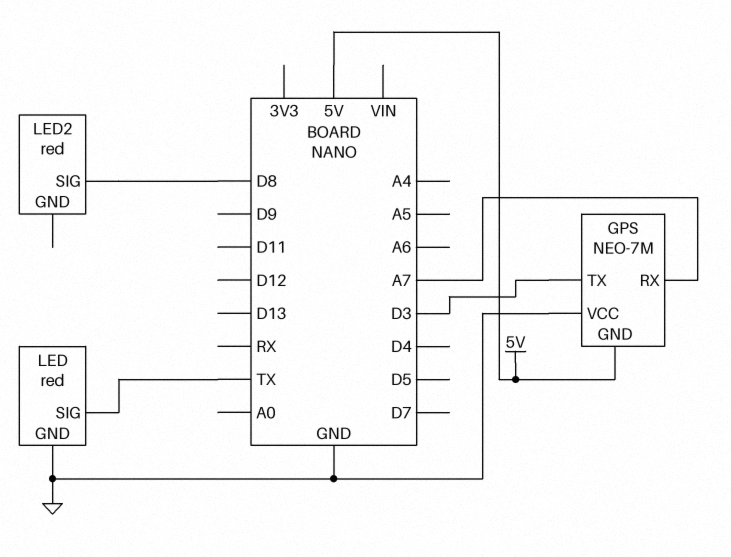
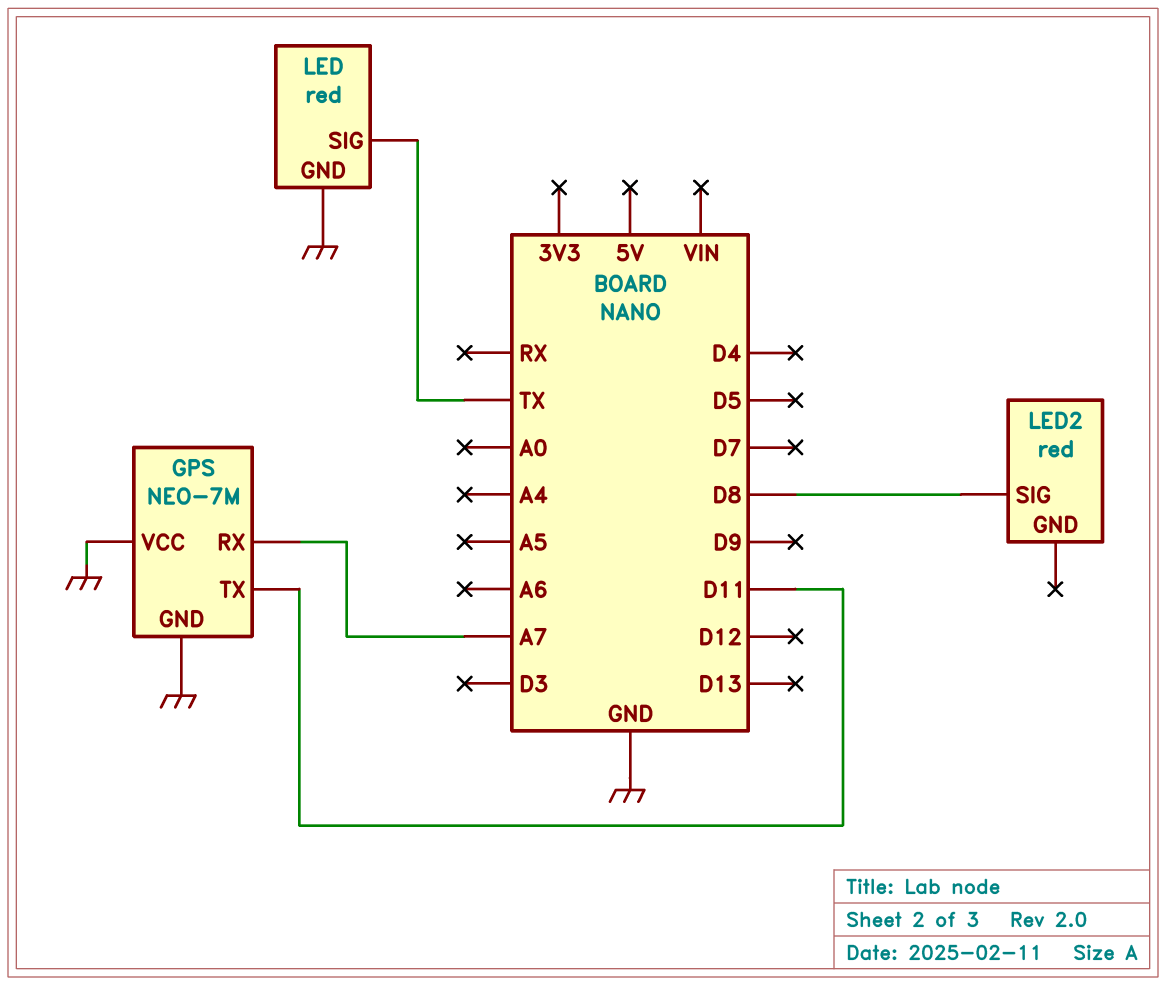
GPS pin GND: 5V -> GND
GPS pin TX: D3 -> D11

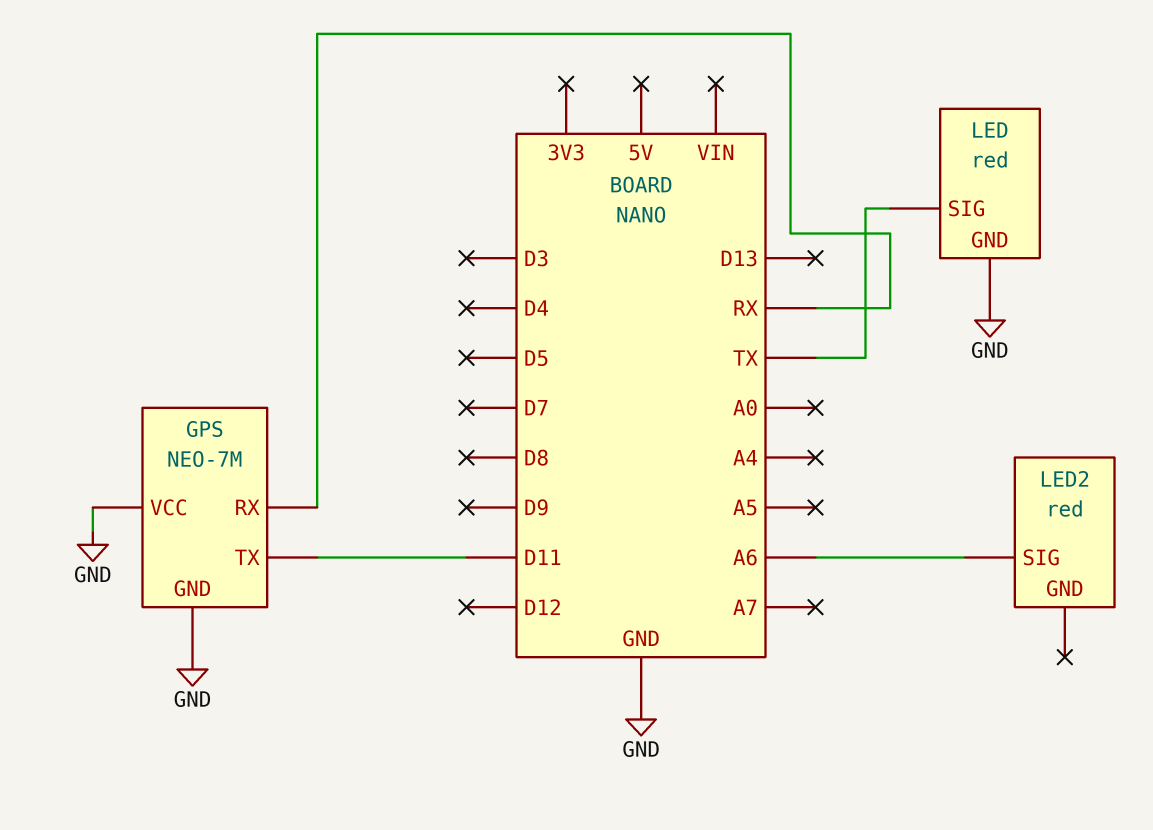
GPS pin RX: A7 -> RX
LED2 pin SIG: D8 -> A6

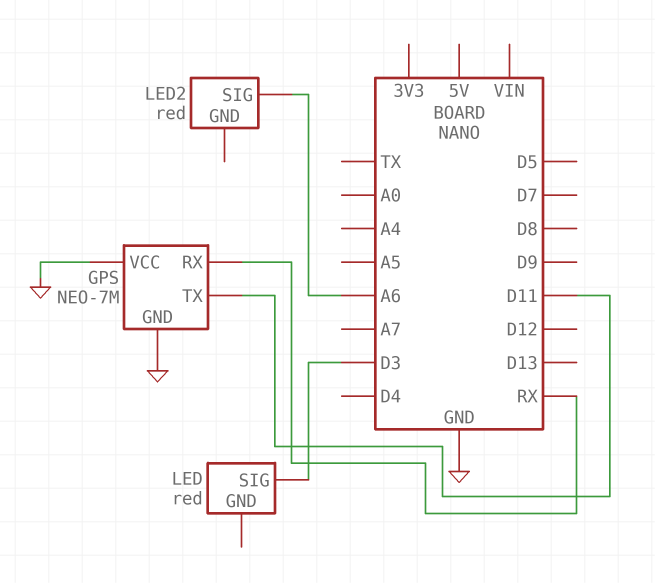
LED pin GND: GND -> none
LED pin SIG: TX -> D3

